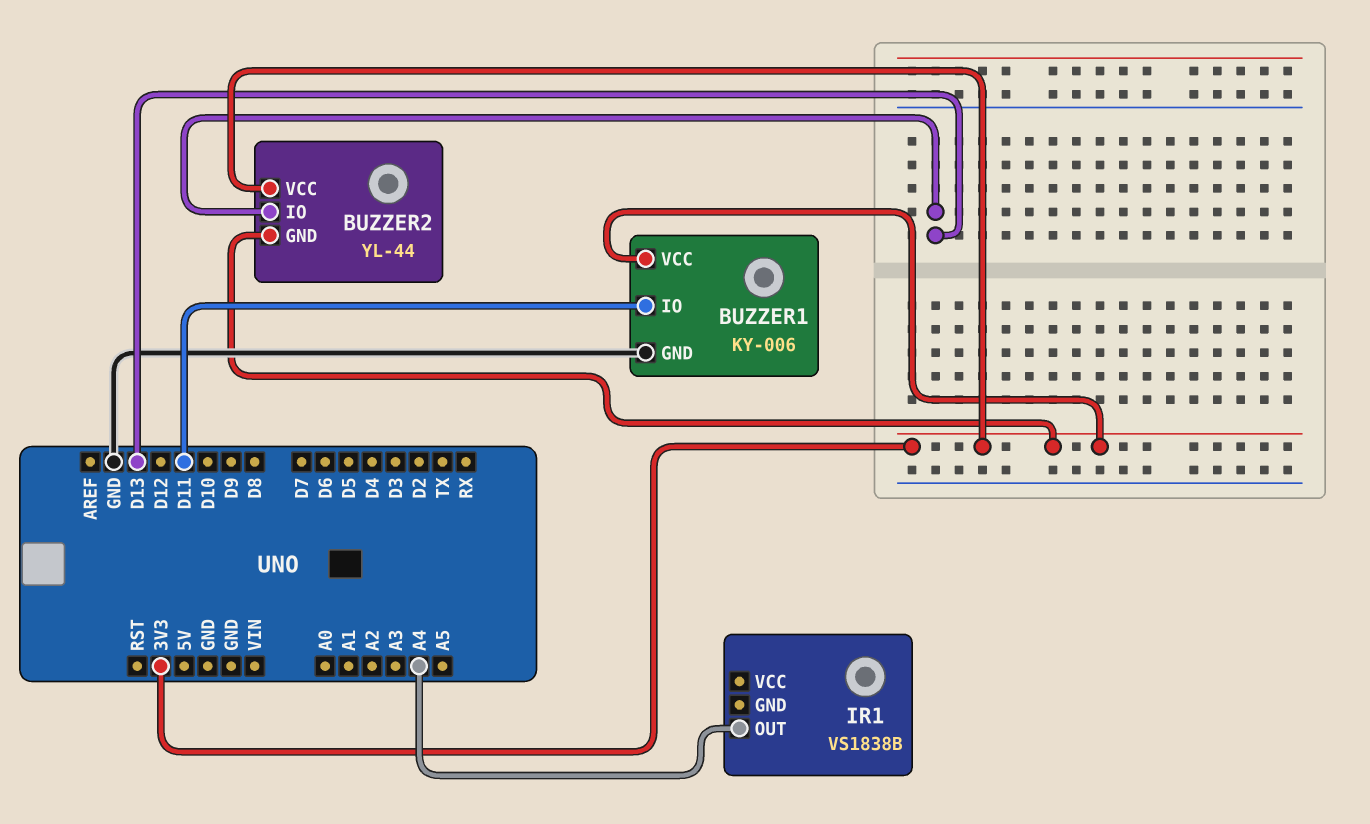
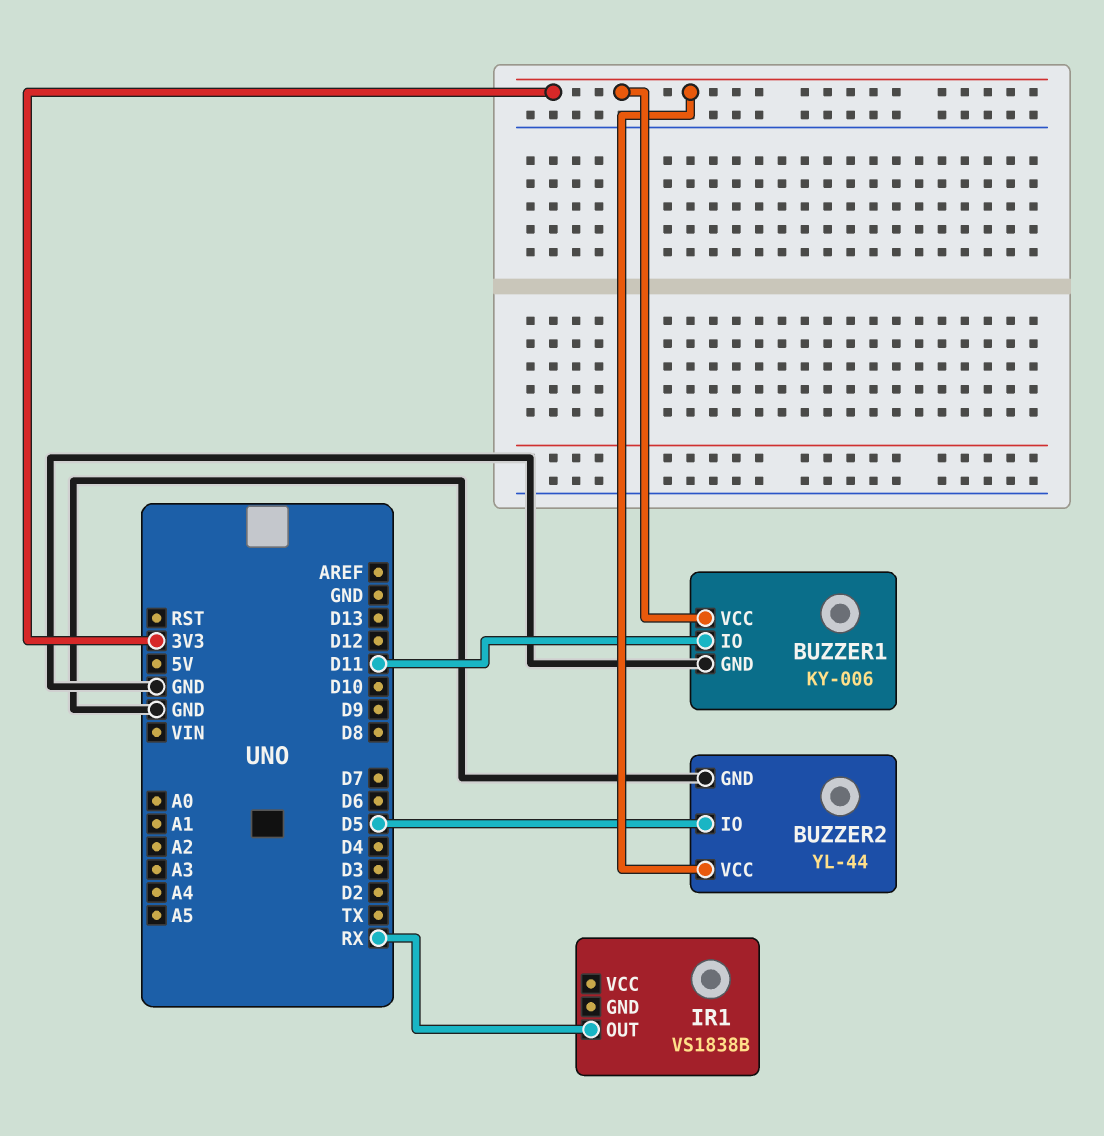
BUZZER2 pin GND: 3V3 -> GND
BUZZER2 pin IO: D13 -> D5
IR1 pin OUT: A4 -> RX

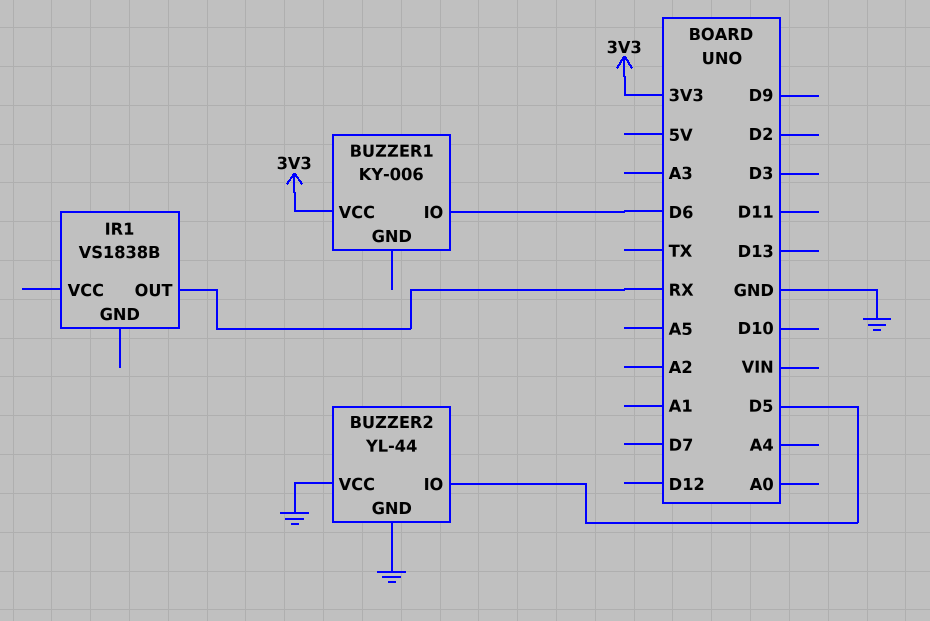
BUZZER1 pin GND: GND -> none
BUZZER1 pin IO: D11 -> D6
BUZZER2 pin VCC: 3V3 -> GND

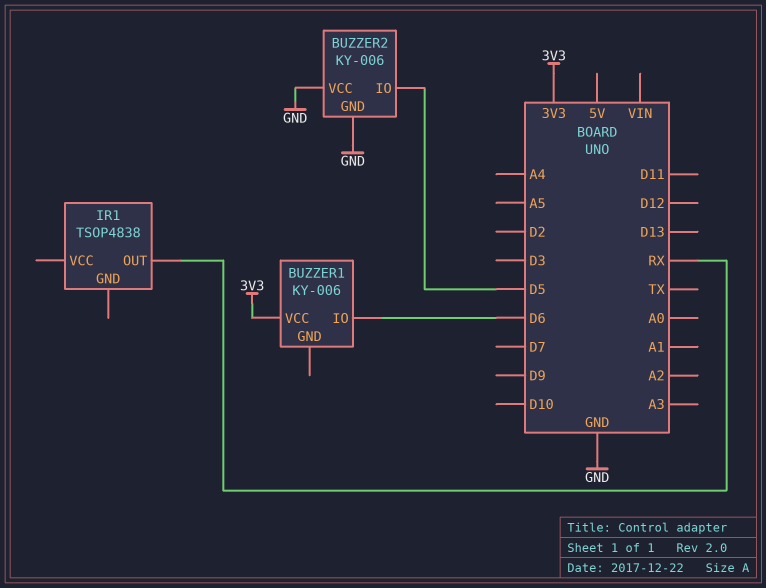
BUZZER2: YL-44 -> KY-006
IR1: VS1838B -> TSOP4838

